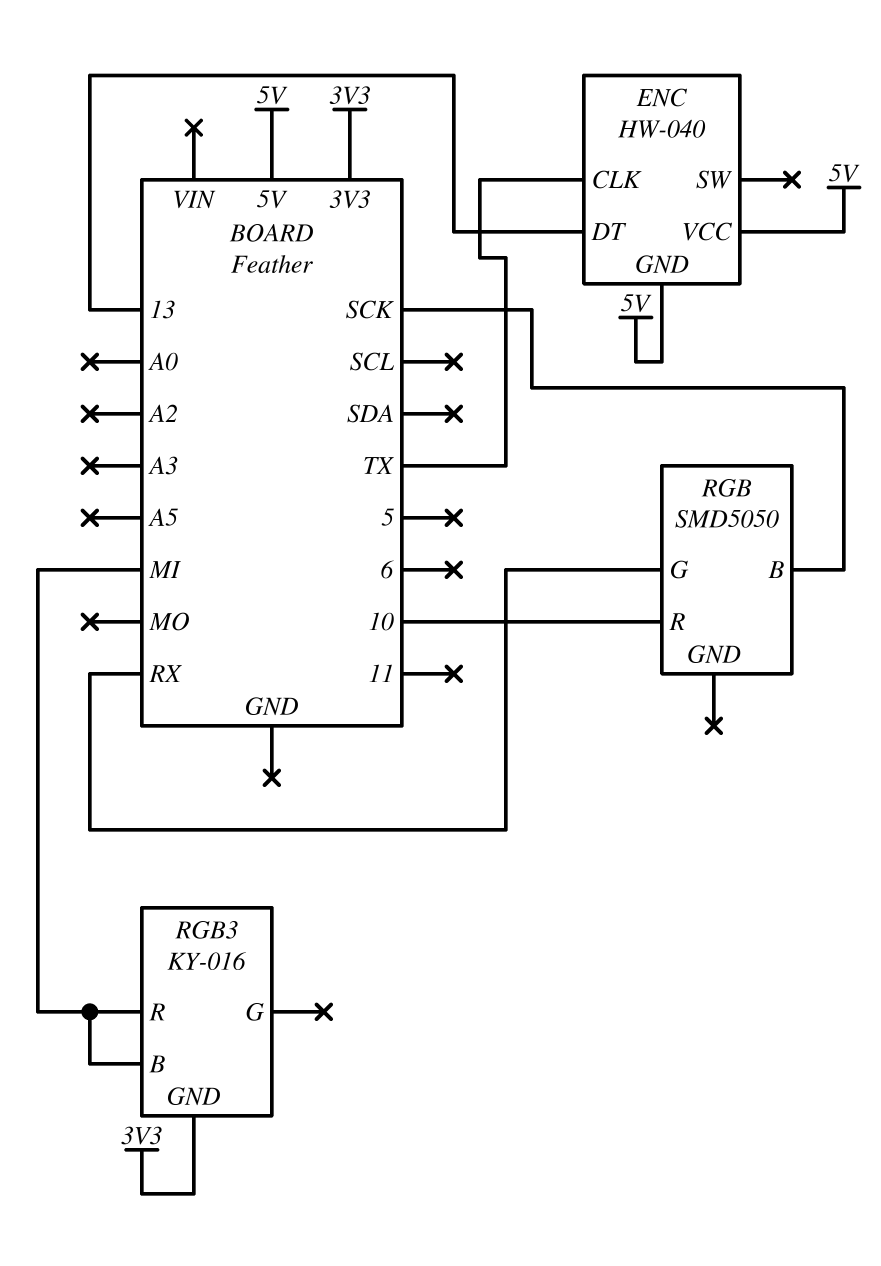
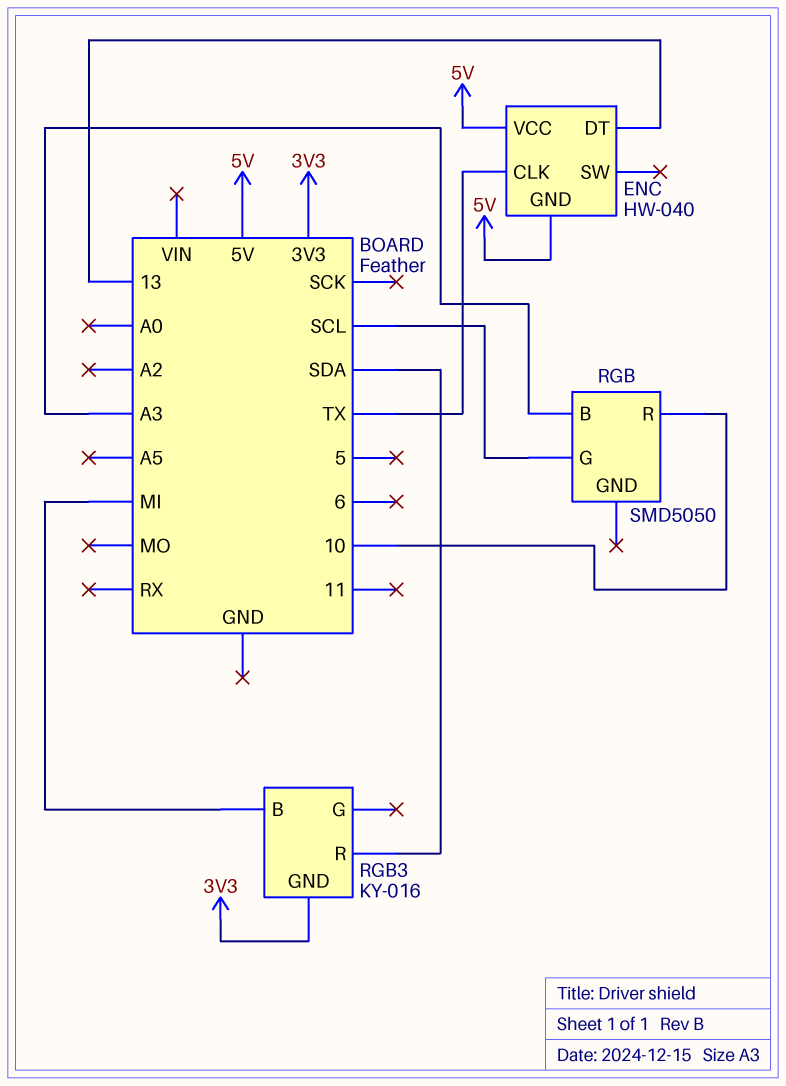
RGB pin B: SCK -> A3
RGB pin G: RX -> SCL
RGB3 pin R: MI -> SDA

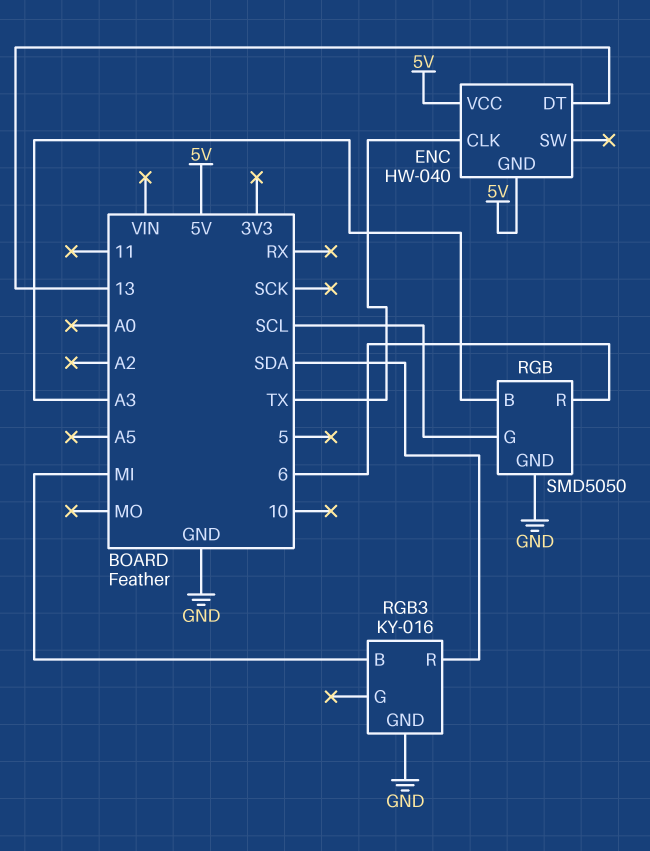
RGB pin GND: none -> GND
RGB pin R: 10 -> 6
RGB3 pin GND: 3V3 -> GND

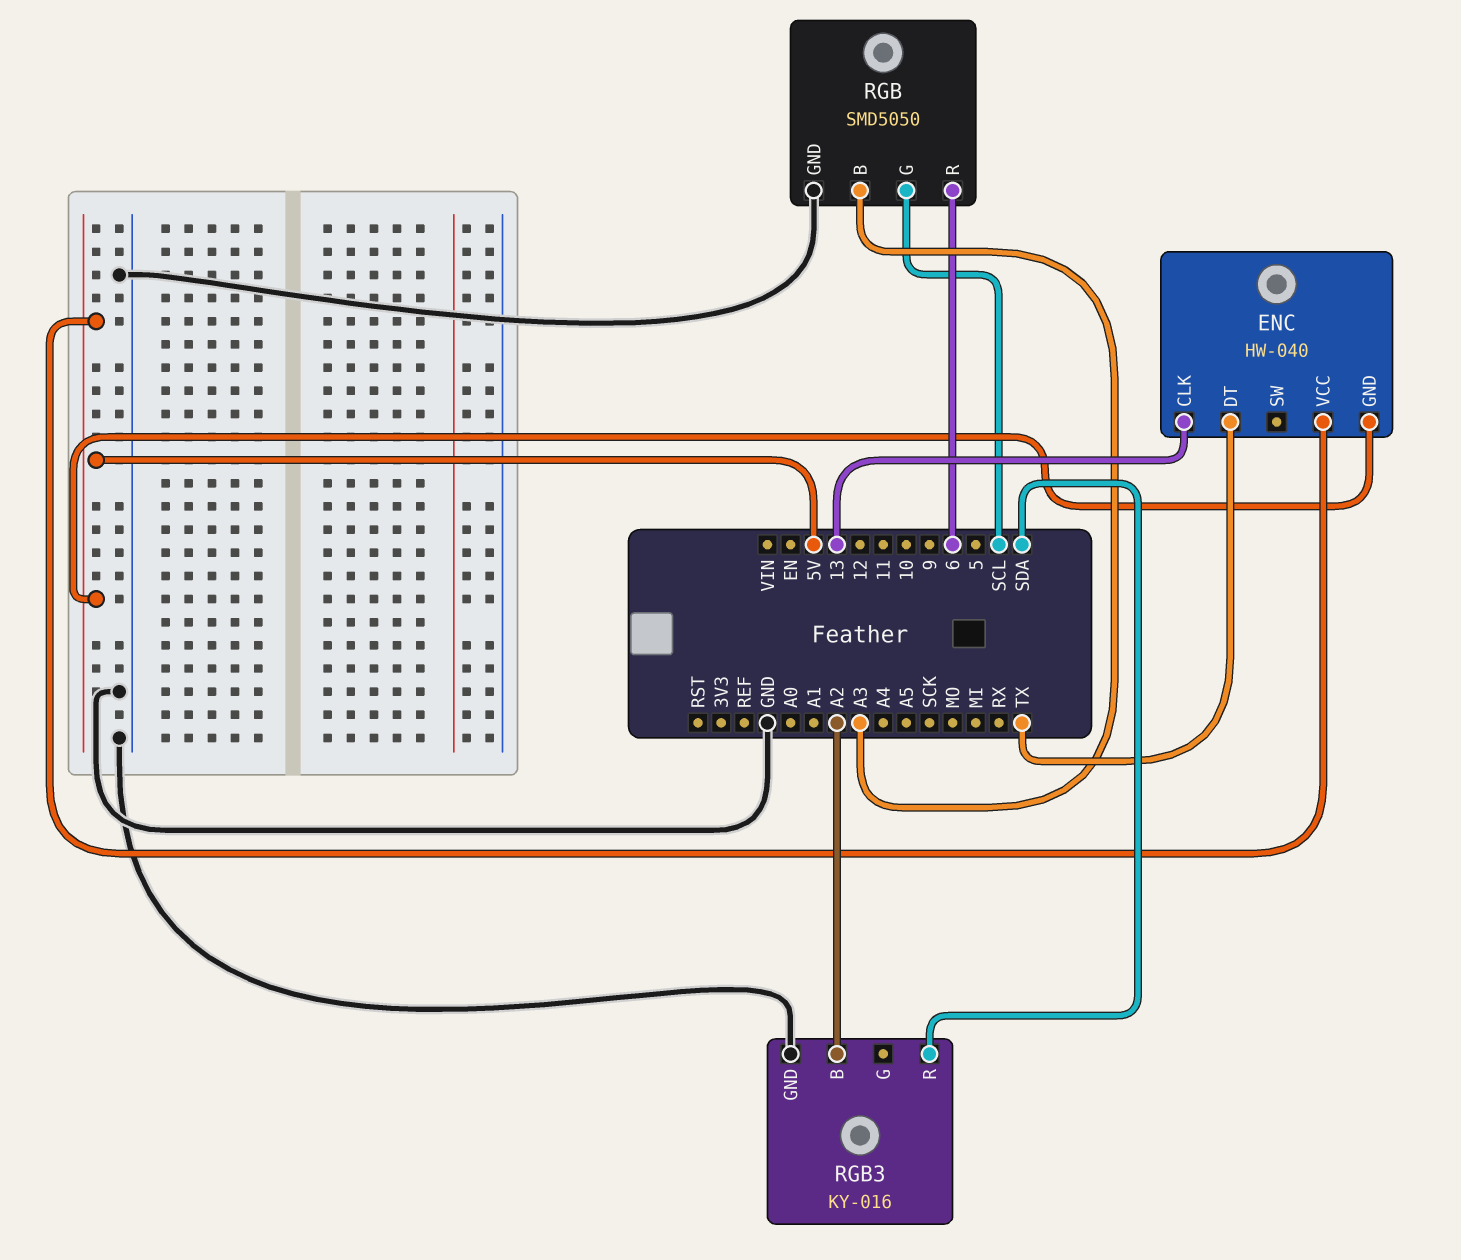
ENC pin CLK: TX -> 13
ENC pin DT: 13 -> TX
RGB3 pin B: MI -> A2

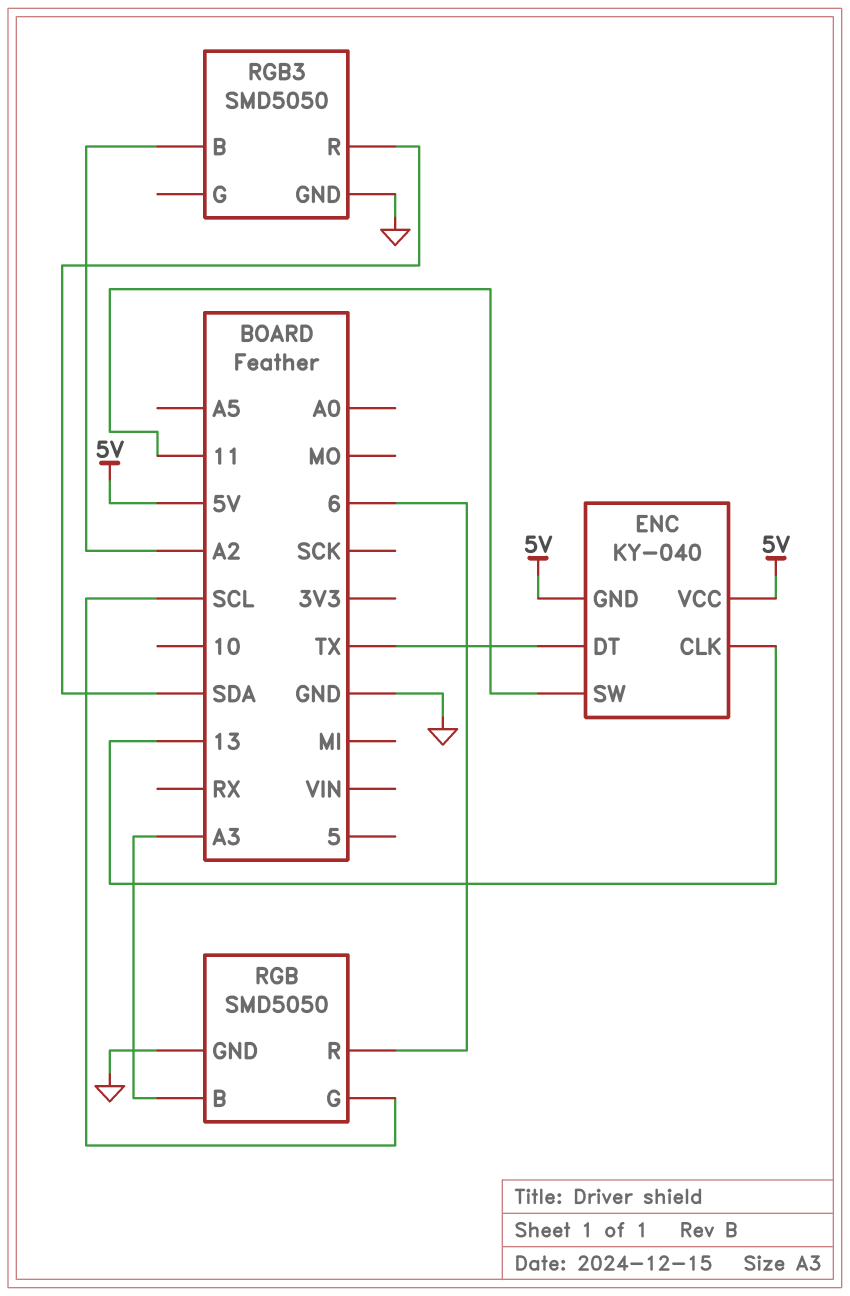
ENC: HW-040 -> KY-040
ENC pin SW: none -> 11
RGB3: KY-016 -> SMD5050

